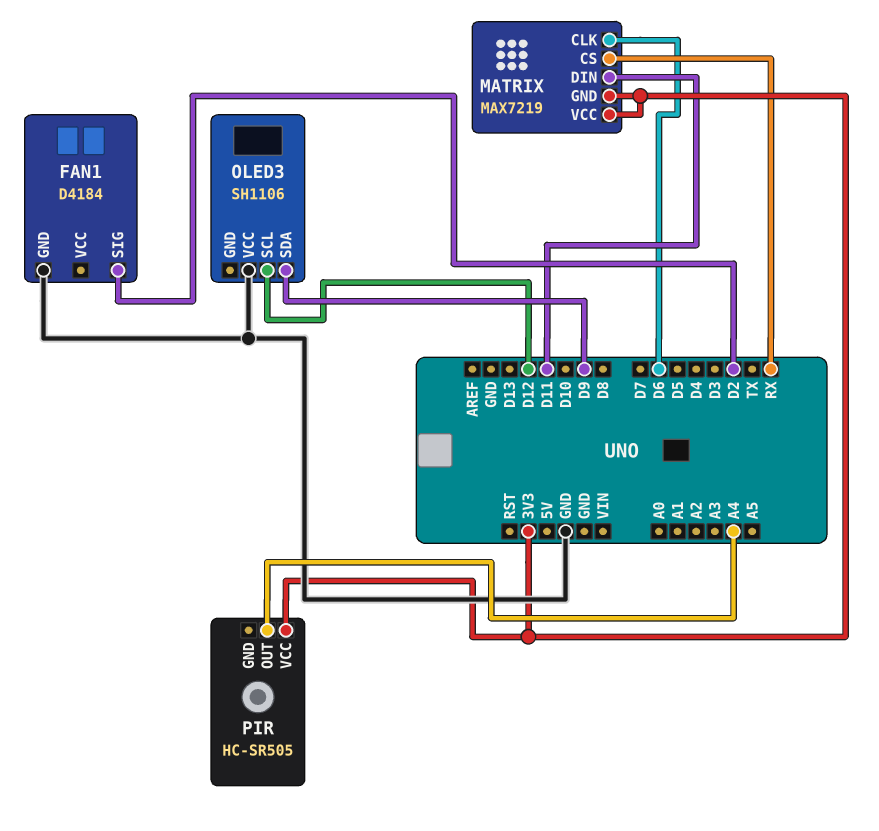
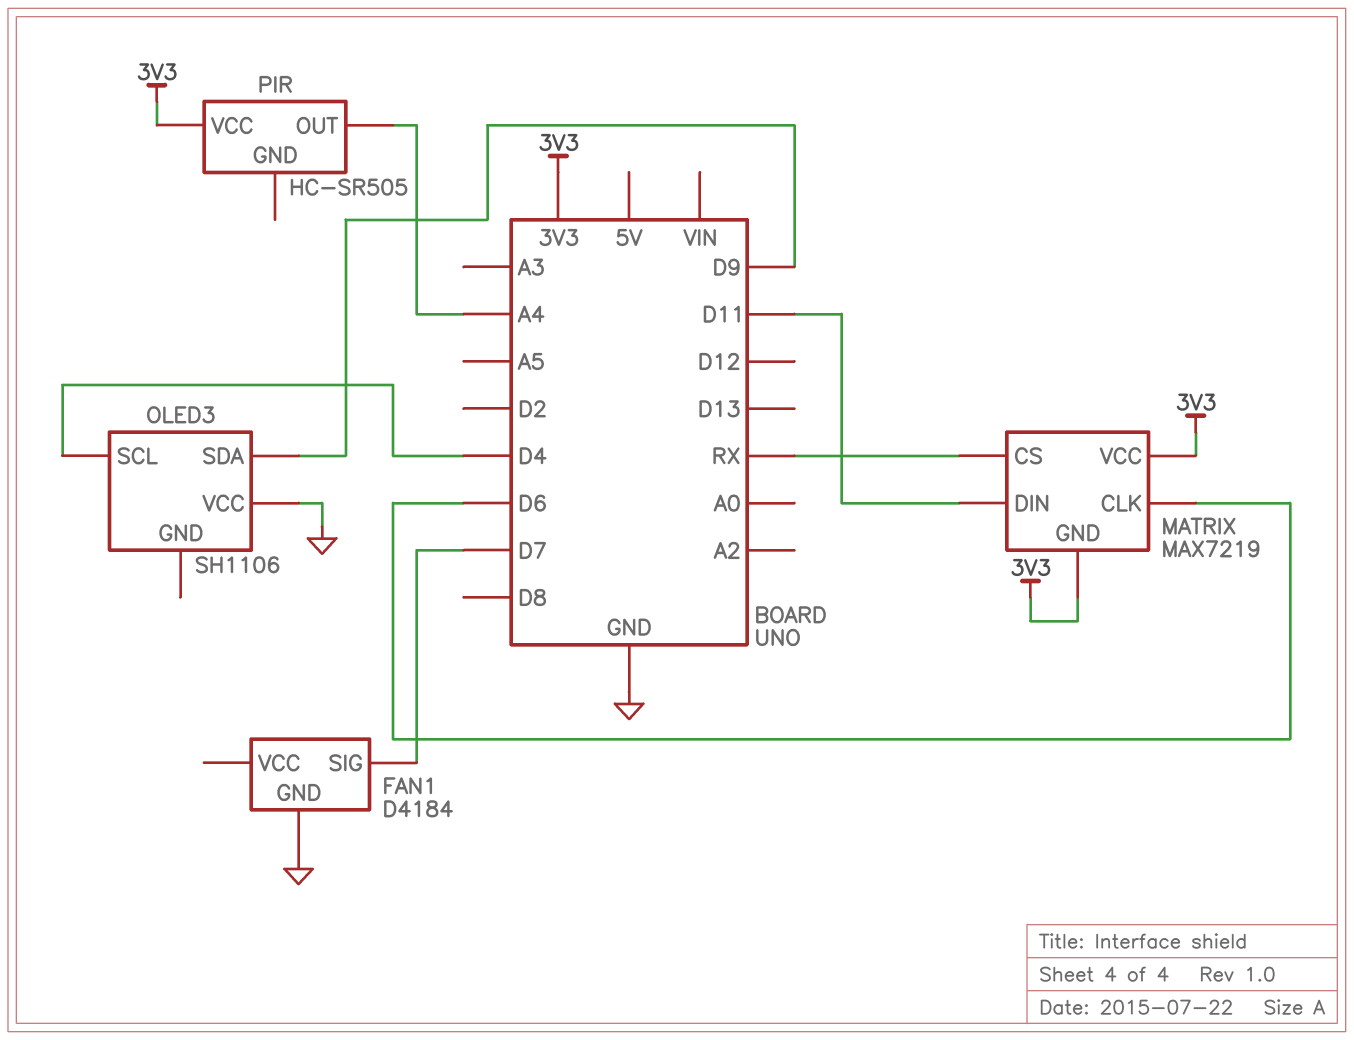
FAN1 pin SIG: D2 -> D7
OLED3 pin SCL: D12 -> D4

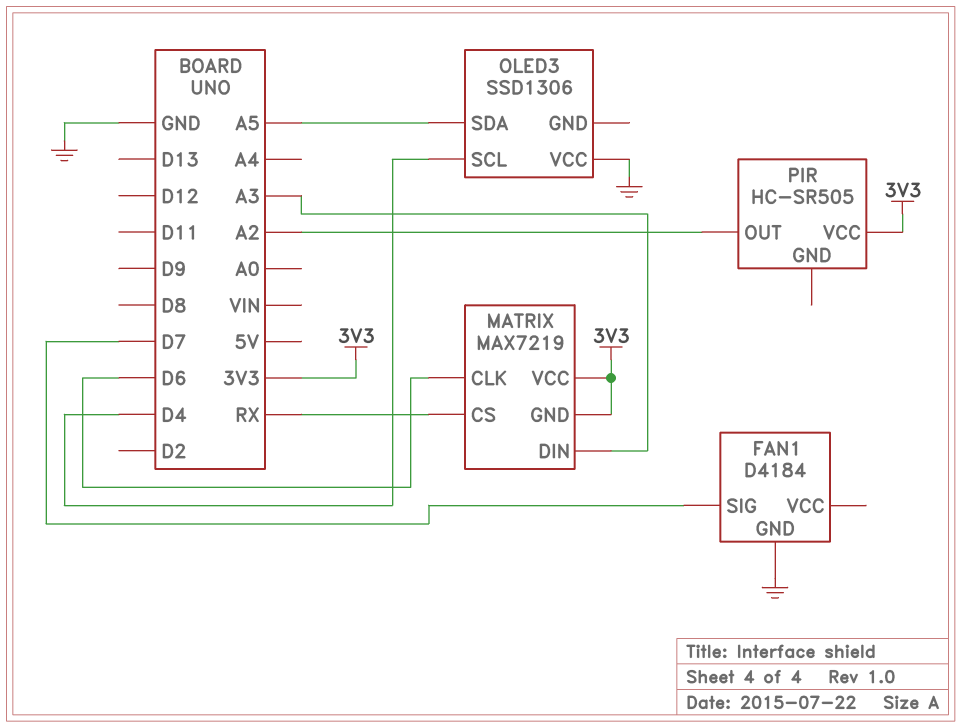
MATRIX pin DIN: D11 -> A3
OLED3: SH1106 -> SSD1306
OLED3 pin SDA: D9 -> A5
PIR pin OUT: A4 -> A2

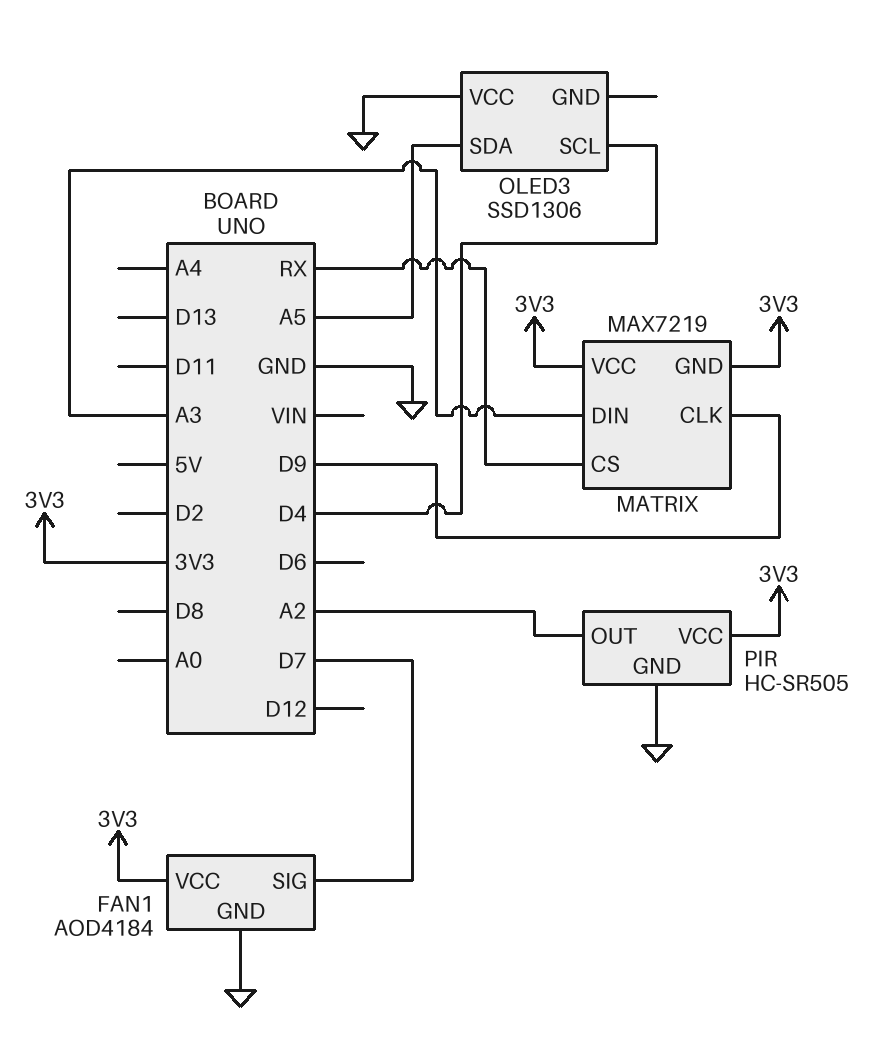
FAN1: D4184 -> AOD4184
FAN1 pin VCC: none -> 3V3
MATRIX pin CLK: D6 -> D9
PIR pin GND: none -> GND

